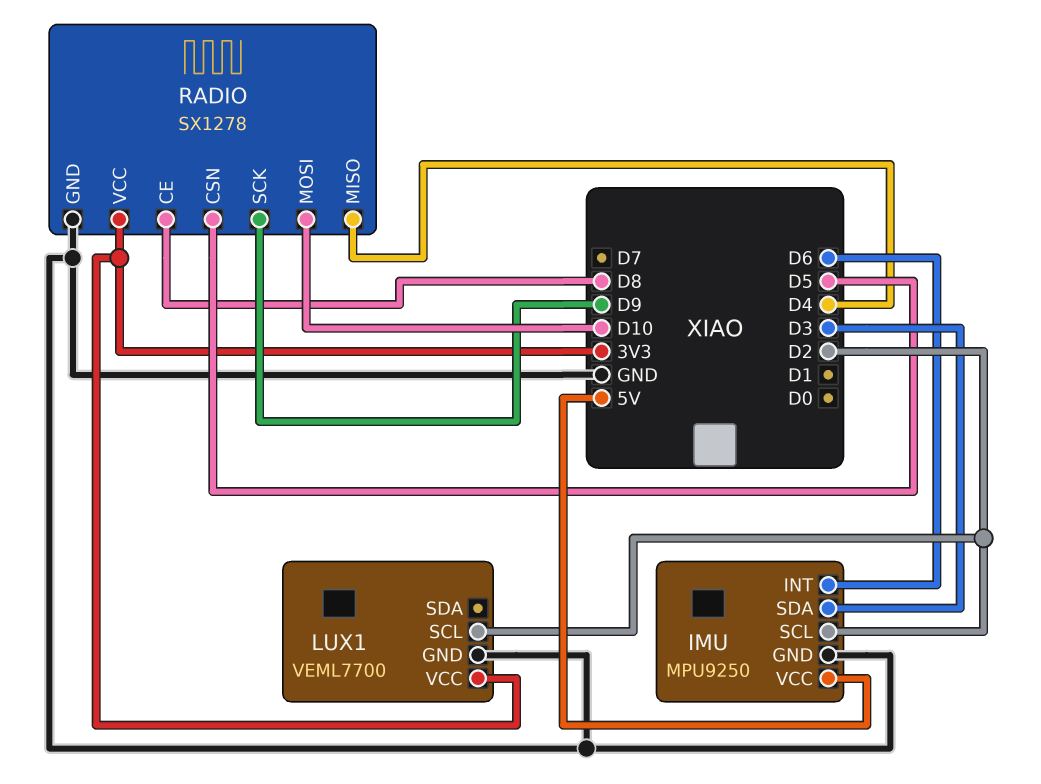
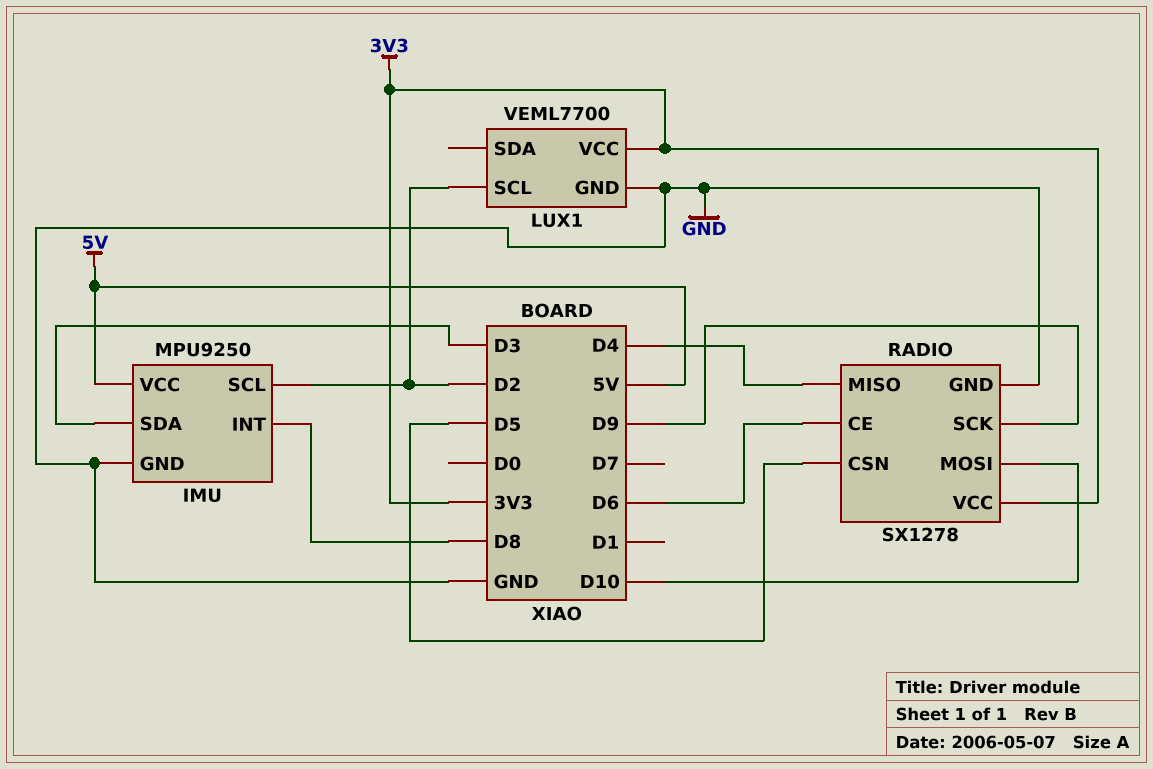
IMU pin INT: D6 -> D8
RADIO pin CE: D8 -> D6

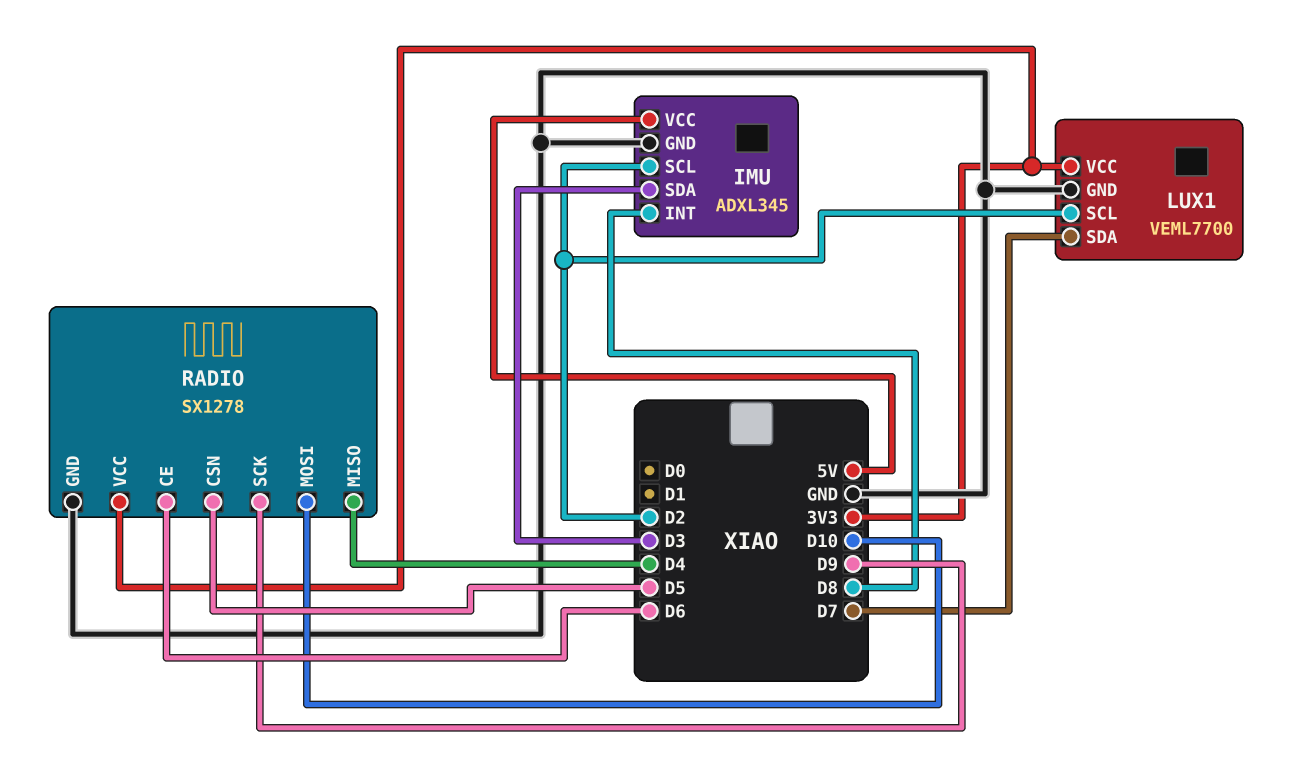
IMU: MPU9250 -> ADXL345
LUX1 pin SDA: none -> D7

